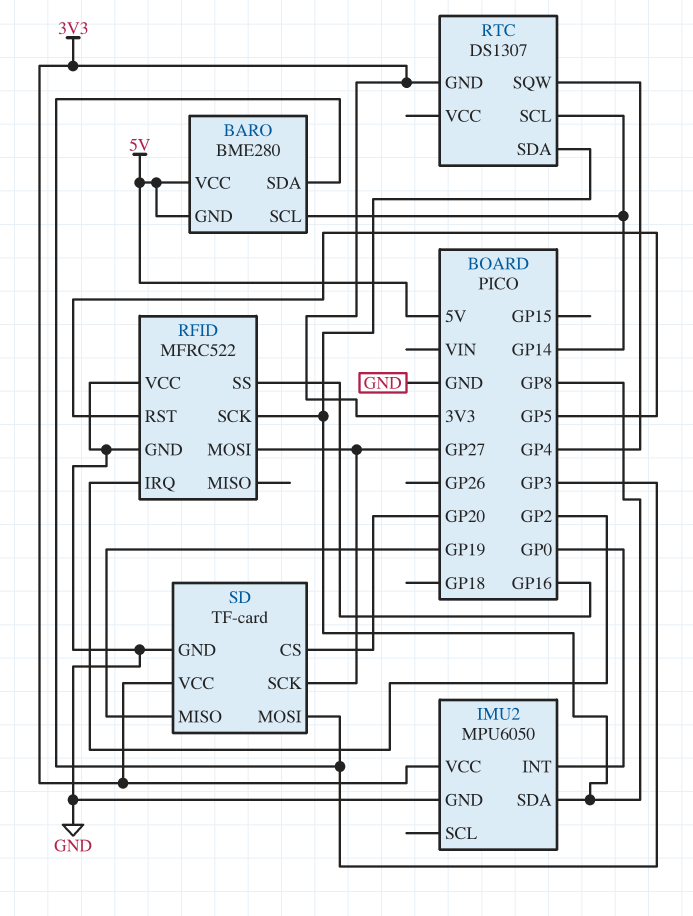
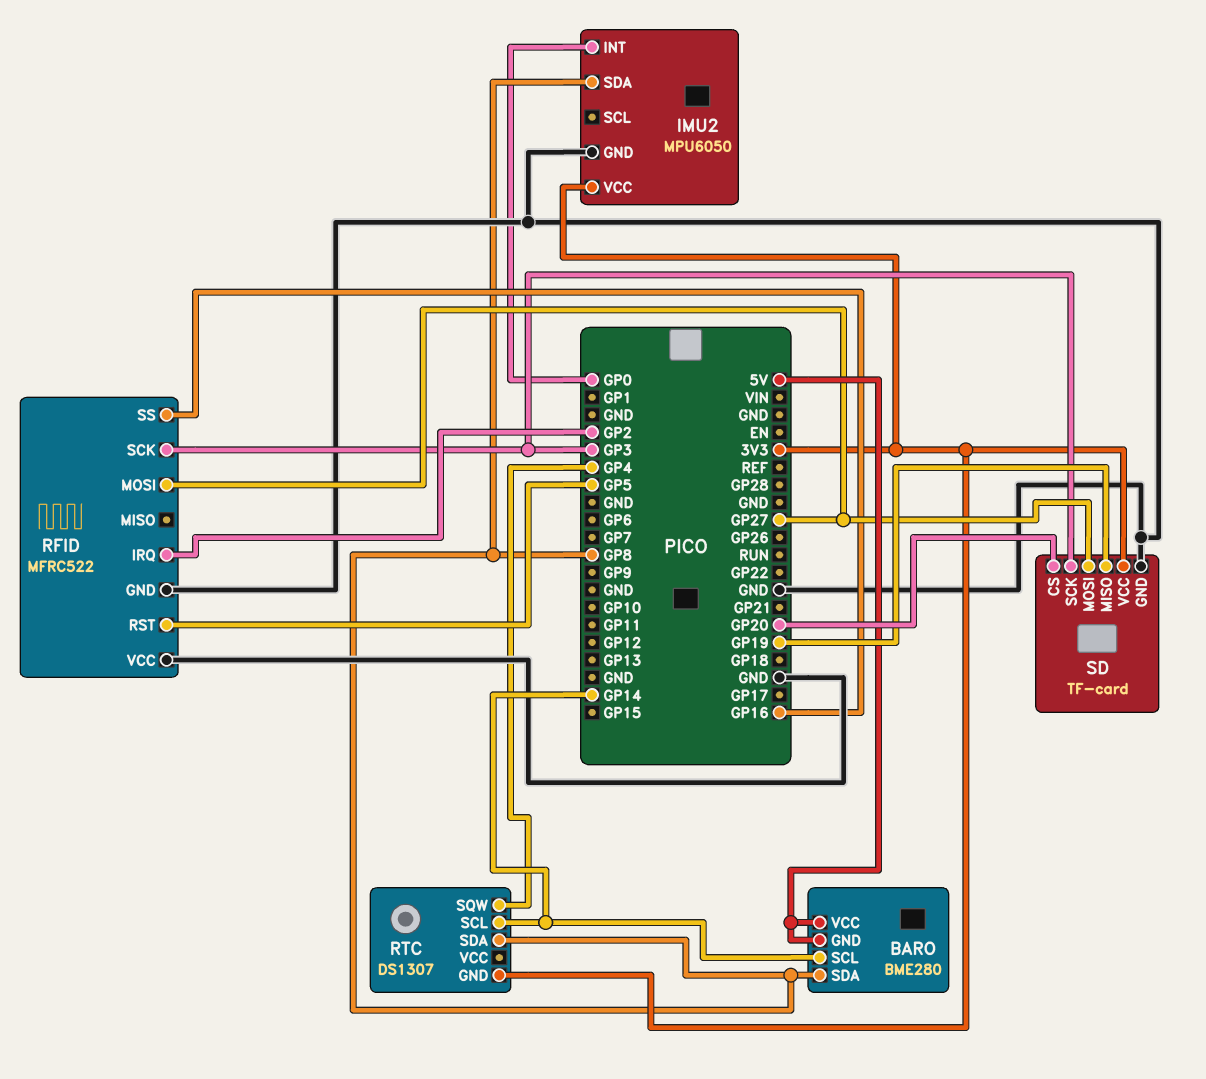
BARO pin SDA: GP3 -> GP8
RFID pin SCK: GP8 -> GP3
SD pin MOSI: GP3 -> GP27
SD pin SCK: GP27 -> GP3

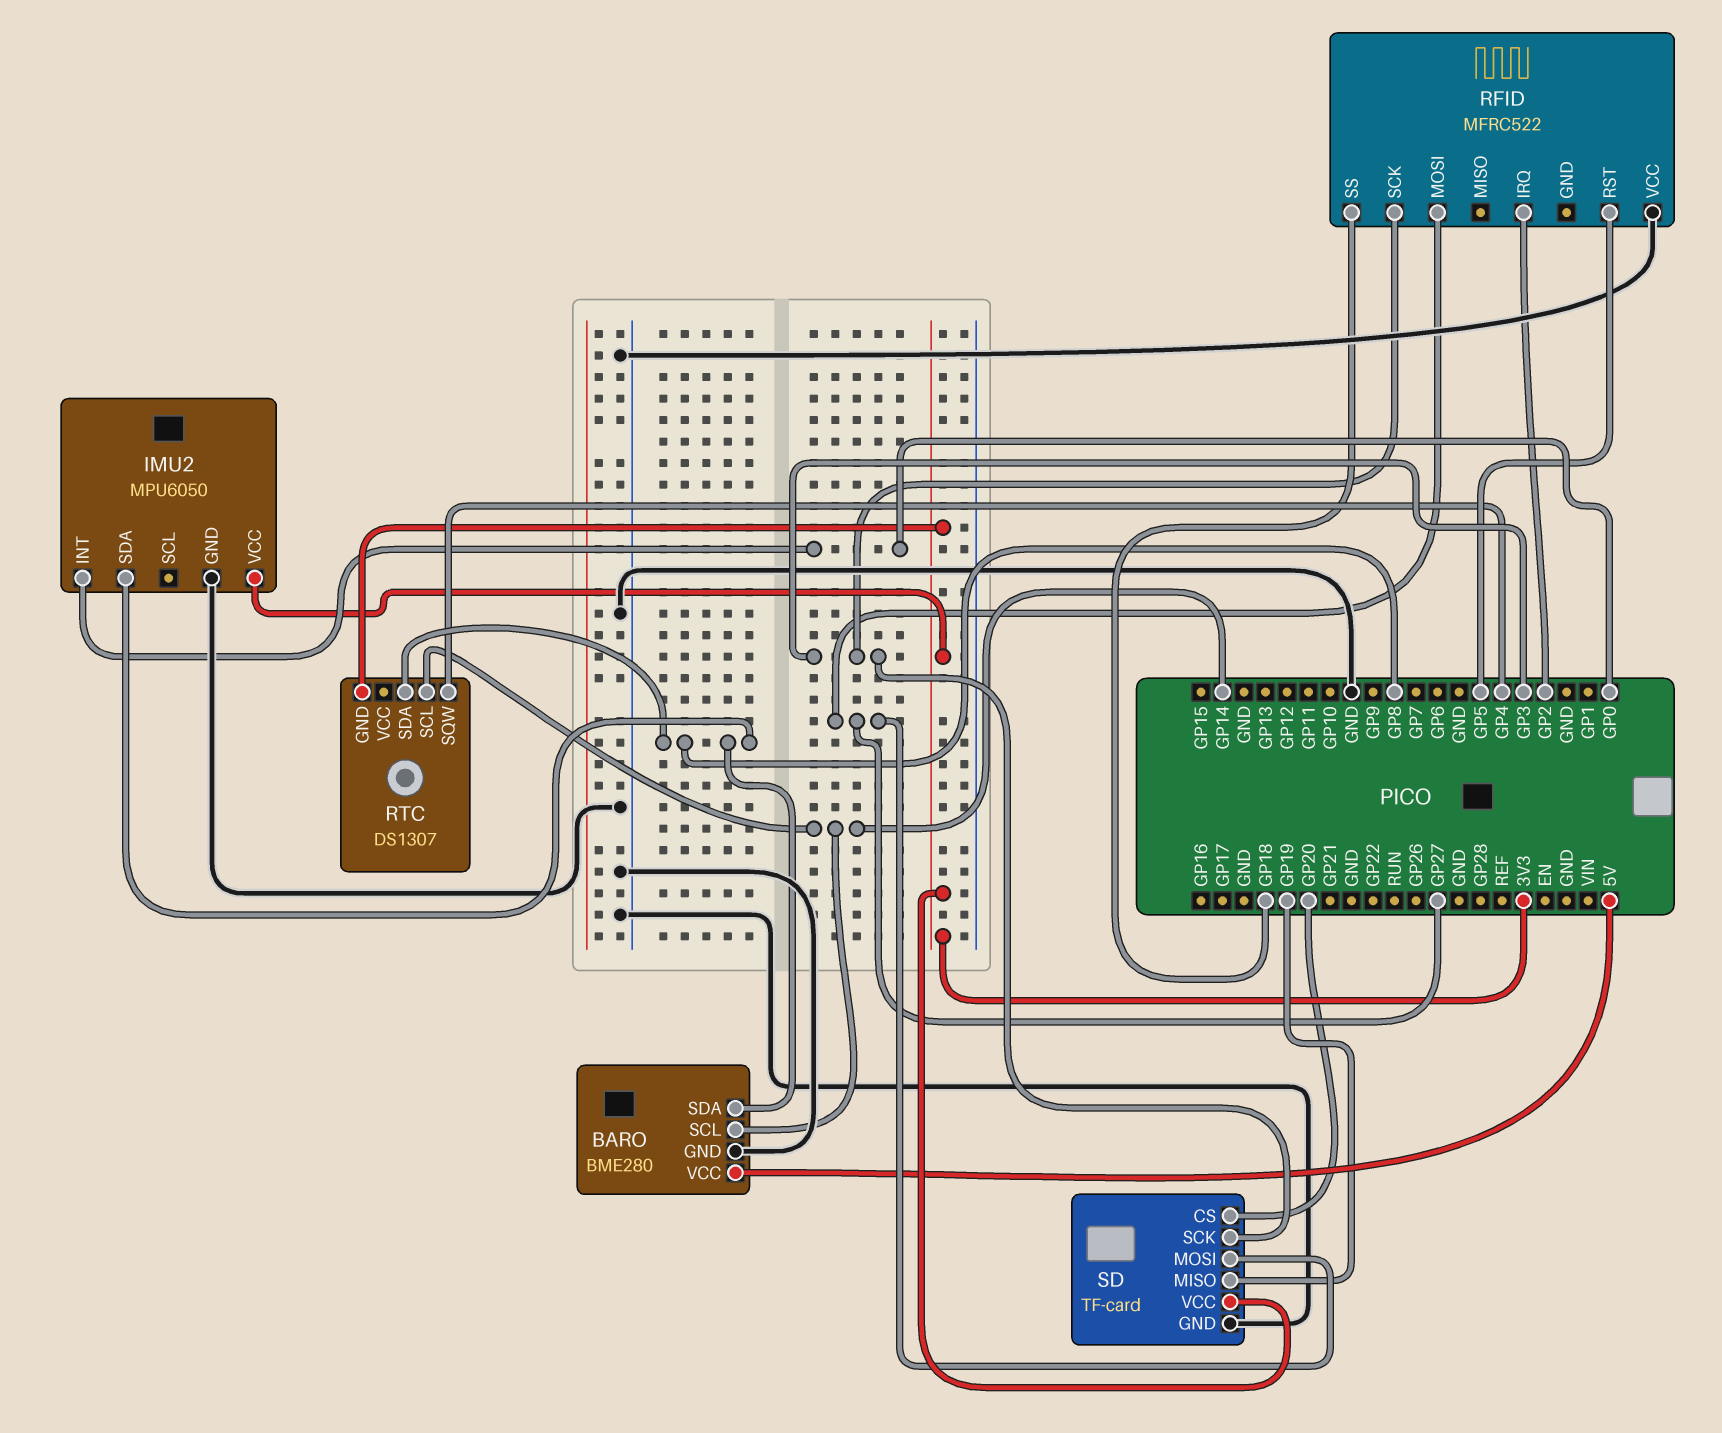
BARO pin GND: 5V -> GND
RFID pin GND: GND -> none
RFID pin SS: GP16 -> GP18

